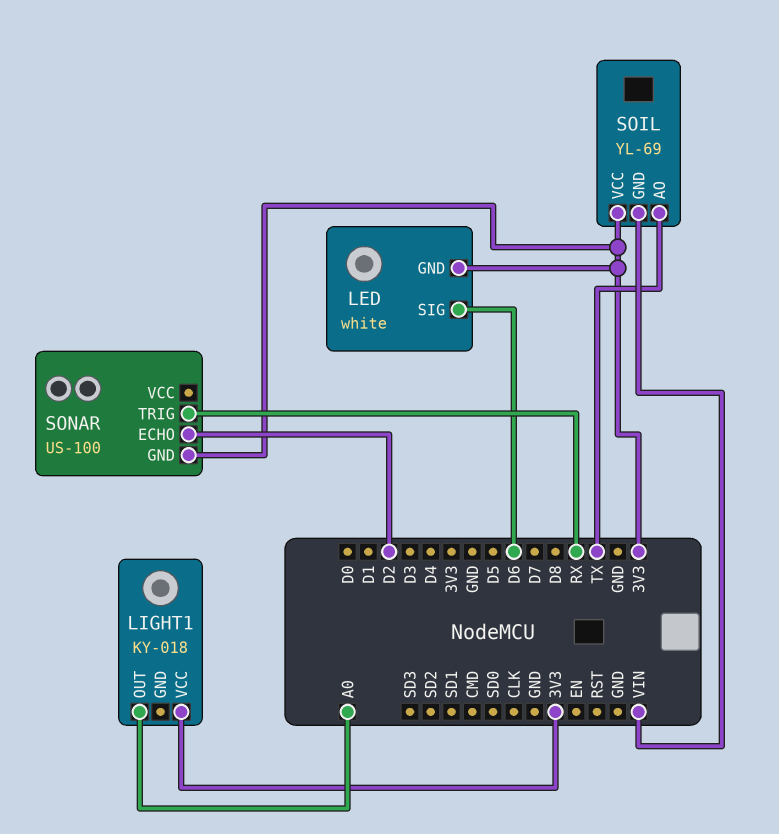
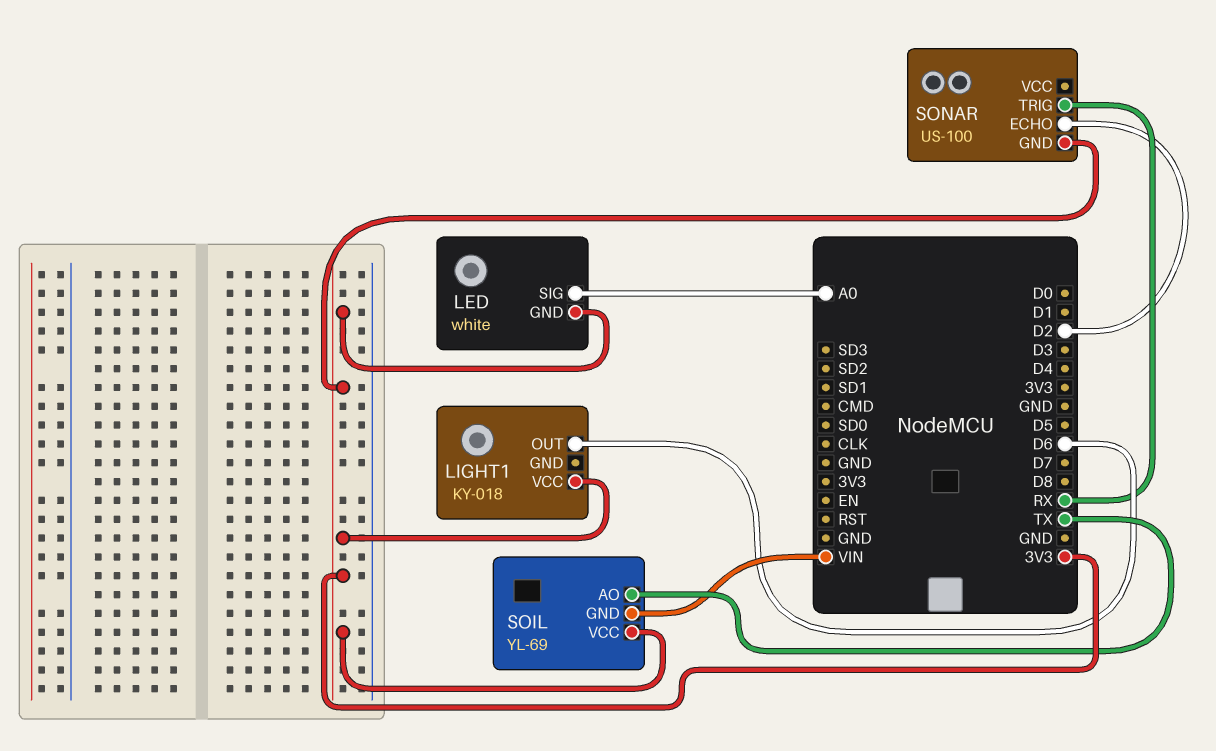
LED pin SIG: D6 -> A0
LIGHT1 pin OUT: A0 -> D6

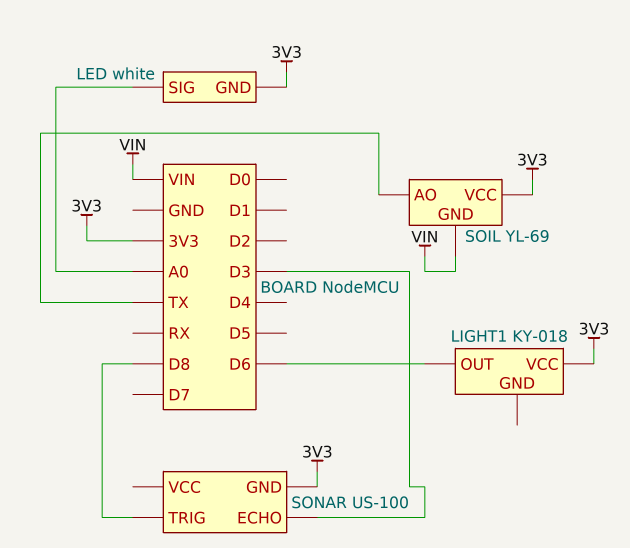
SONAR pin ECHO: D2 -> D3
SONAR pin TRIG: RX -> D8

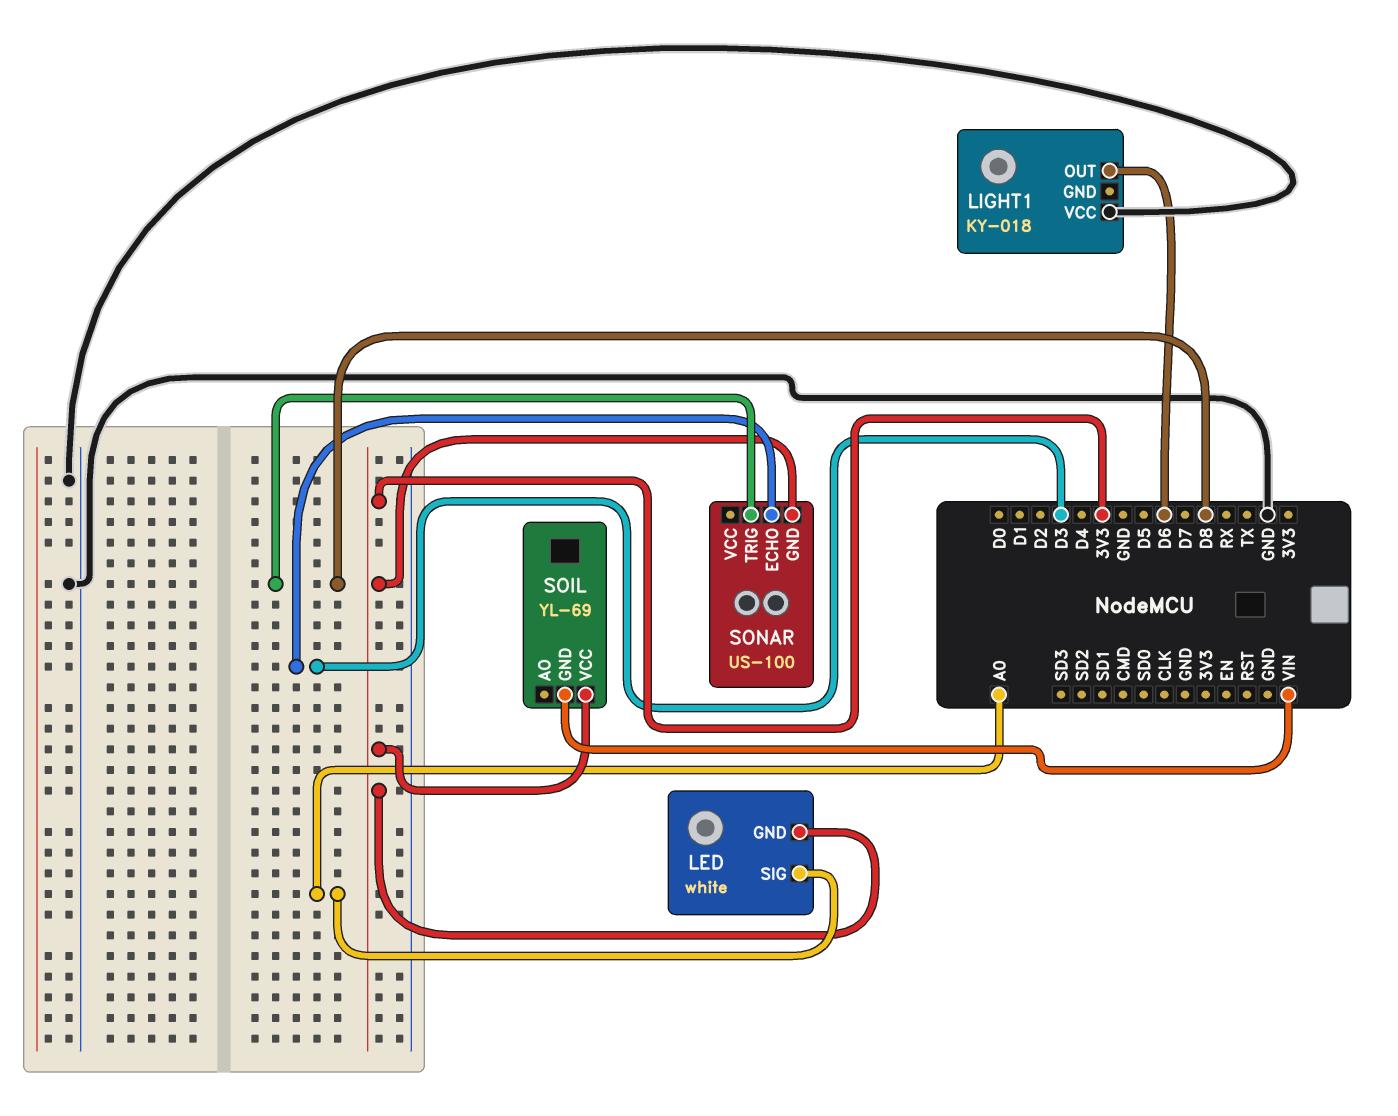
LIGHT1 pin VCC: 3V3 -> GND
SOIL pin AO: TX -> none

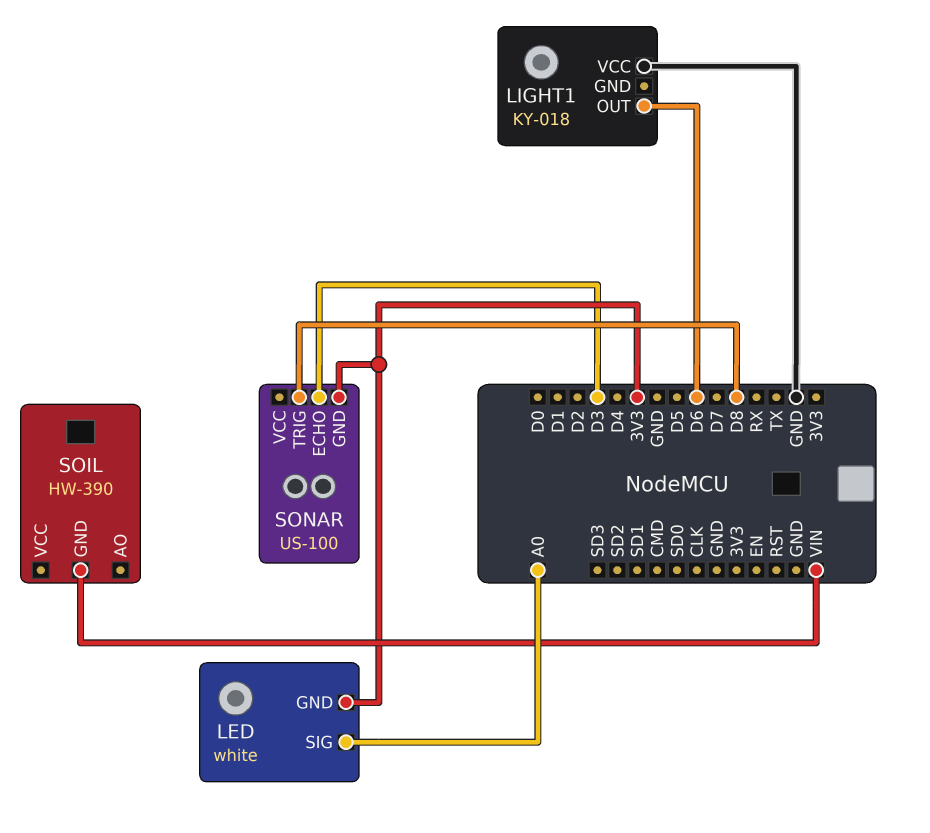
SOIL: YL-69 -> HW-390
SOIL pin VCC: 3V3 -> none

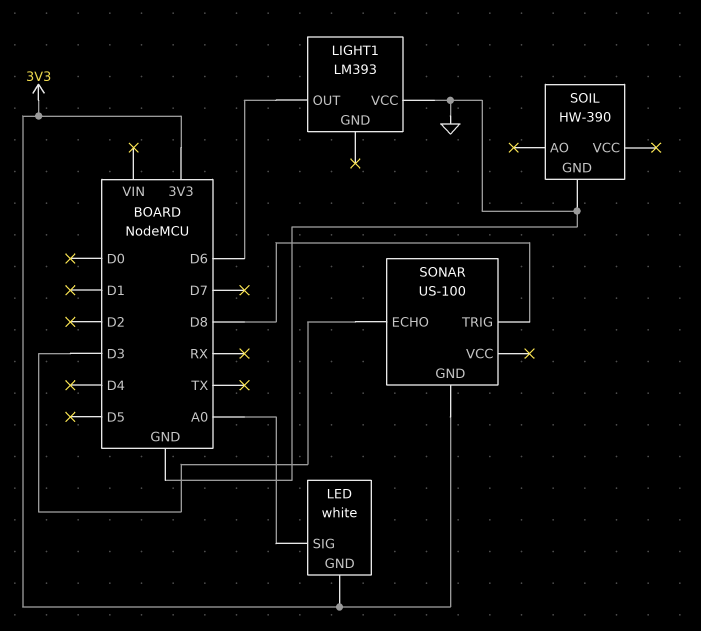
LIGHT1: KY-018 -> LM393
SOIL pin GND: VIN -> GND

